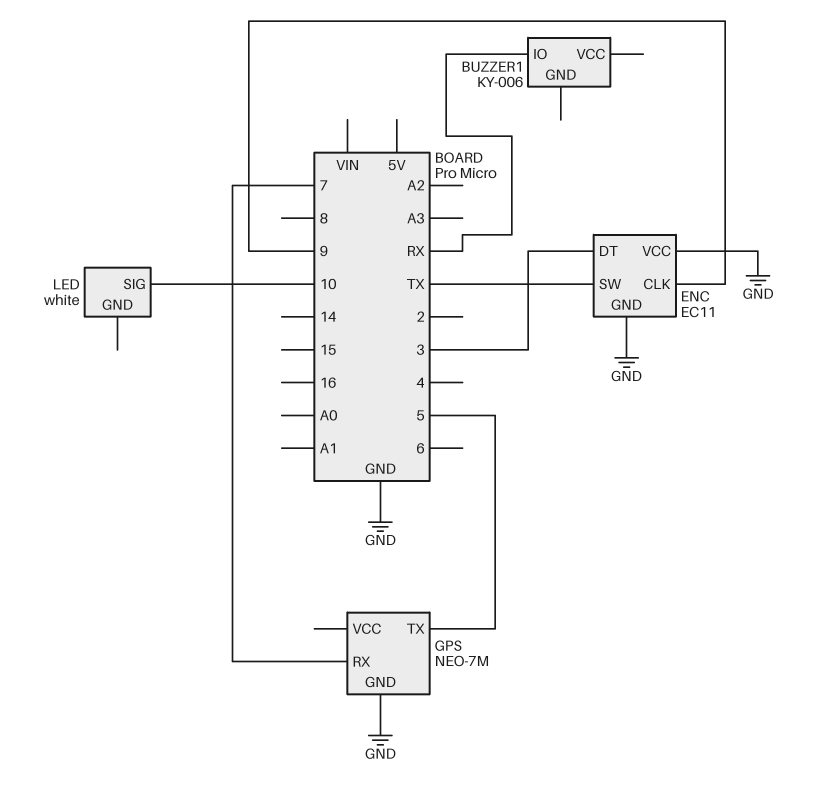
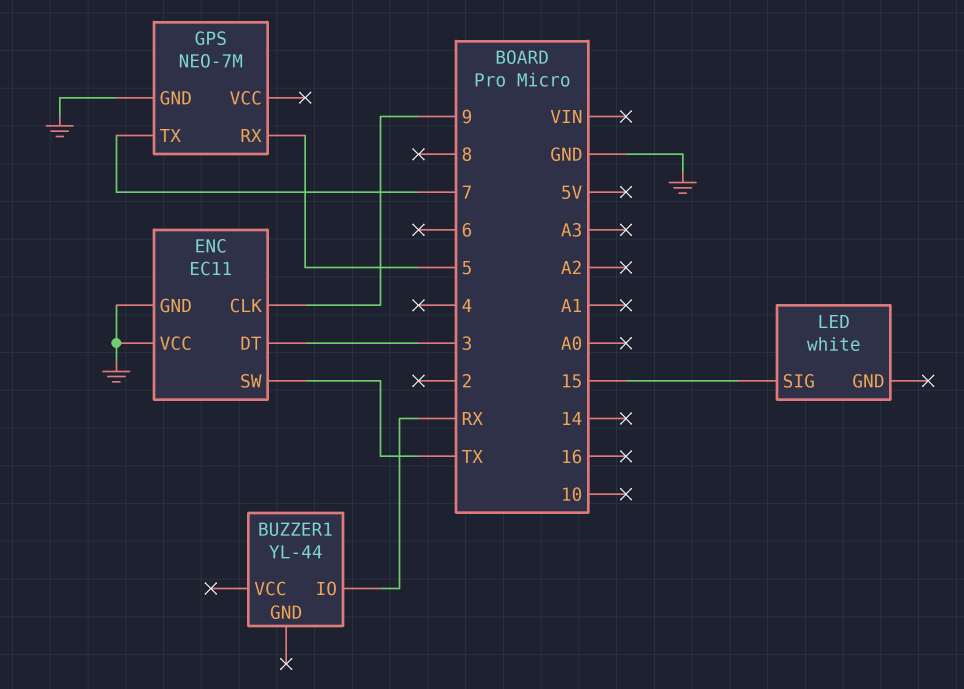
BUZZER1: KY-006 -> YL-44
GPS pin RX: 7 -> 5
GPS pin TX: 5 -> 7
LED pin SIG: 10 -> 15

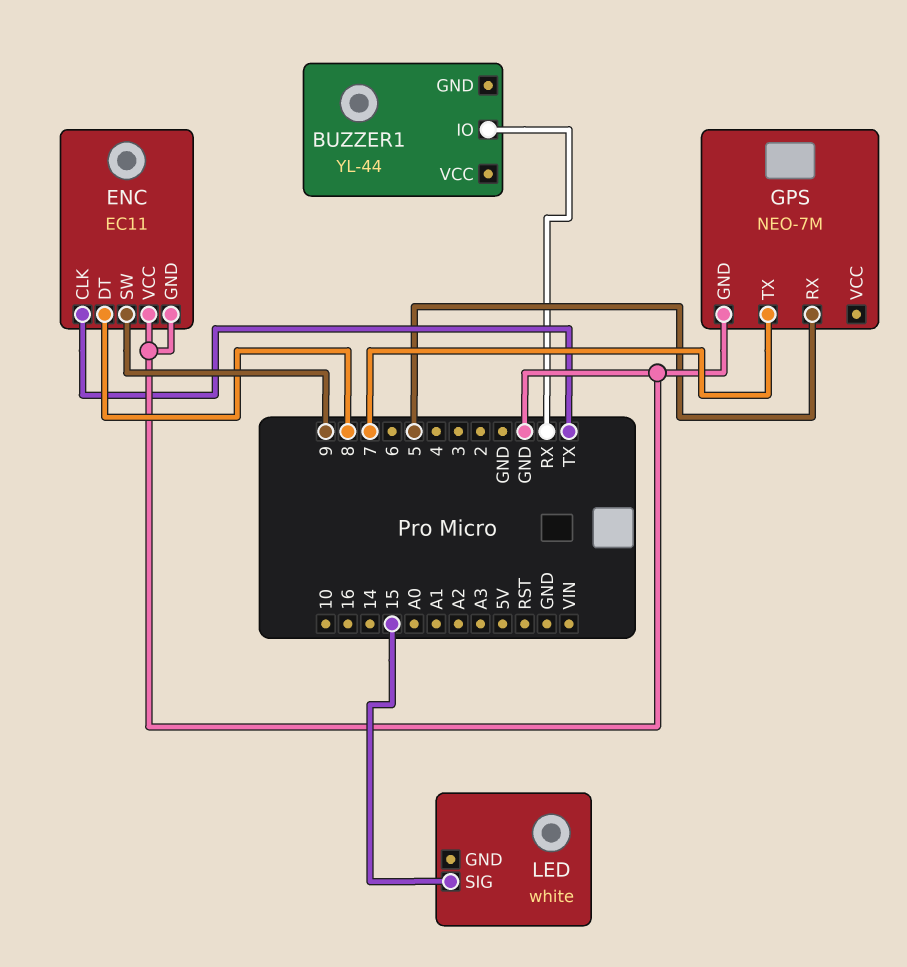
ENC pin CLK: 9 -> TX
ENC pin DT: 3 -> 8
ENC pin SW: TX -> 9

